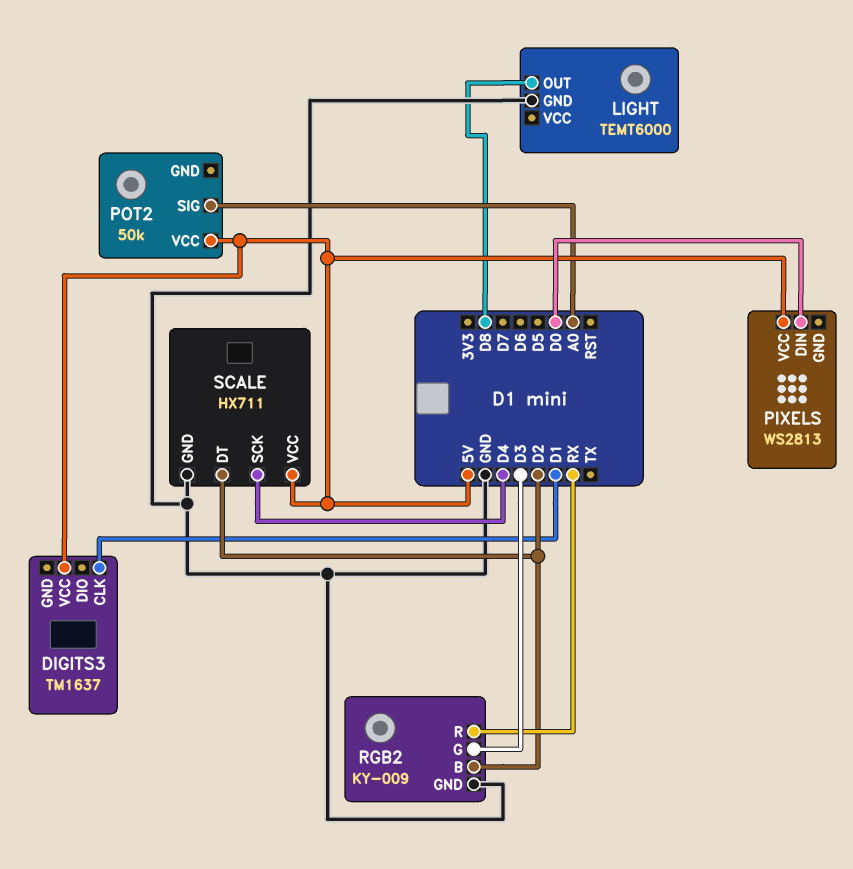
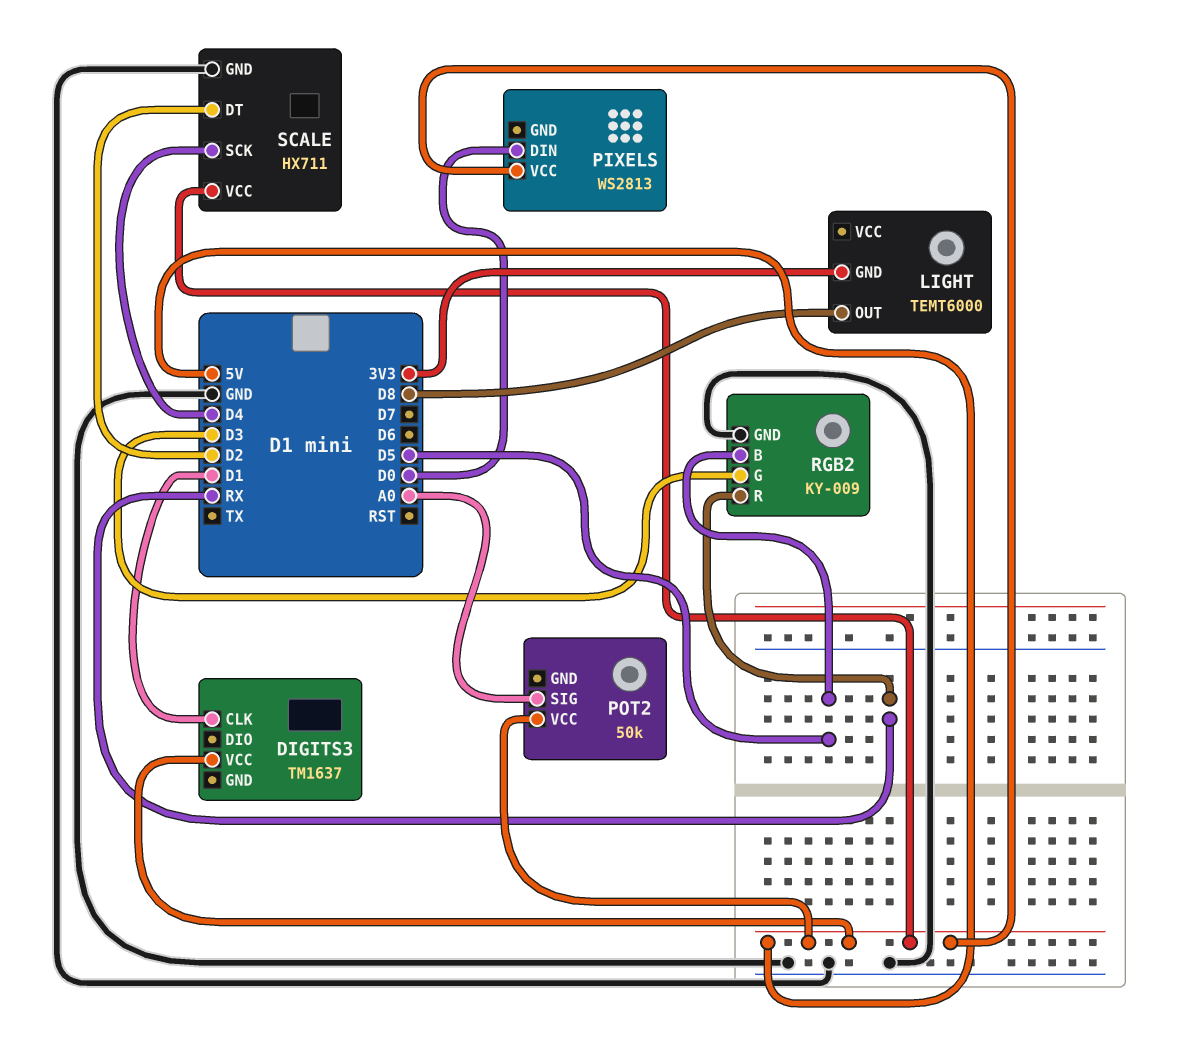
LIGHT pin GND: GND -> 3V3
RGB2 pin B: D2 -> D5

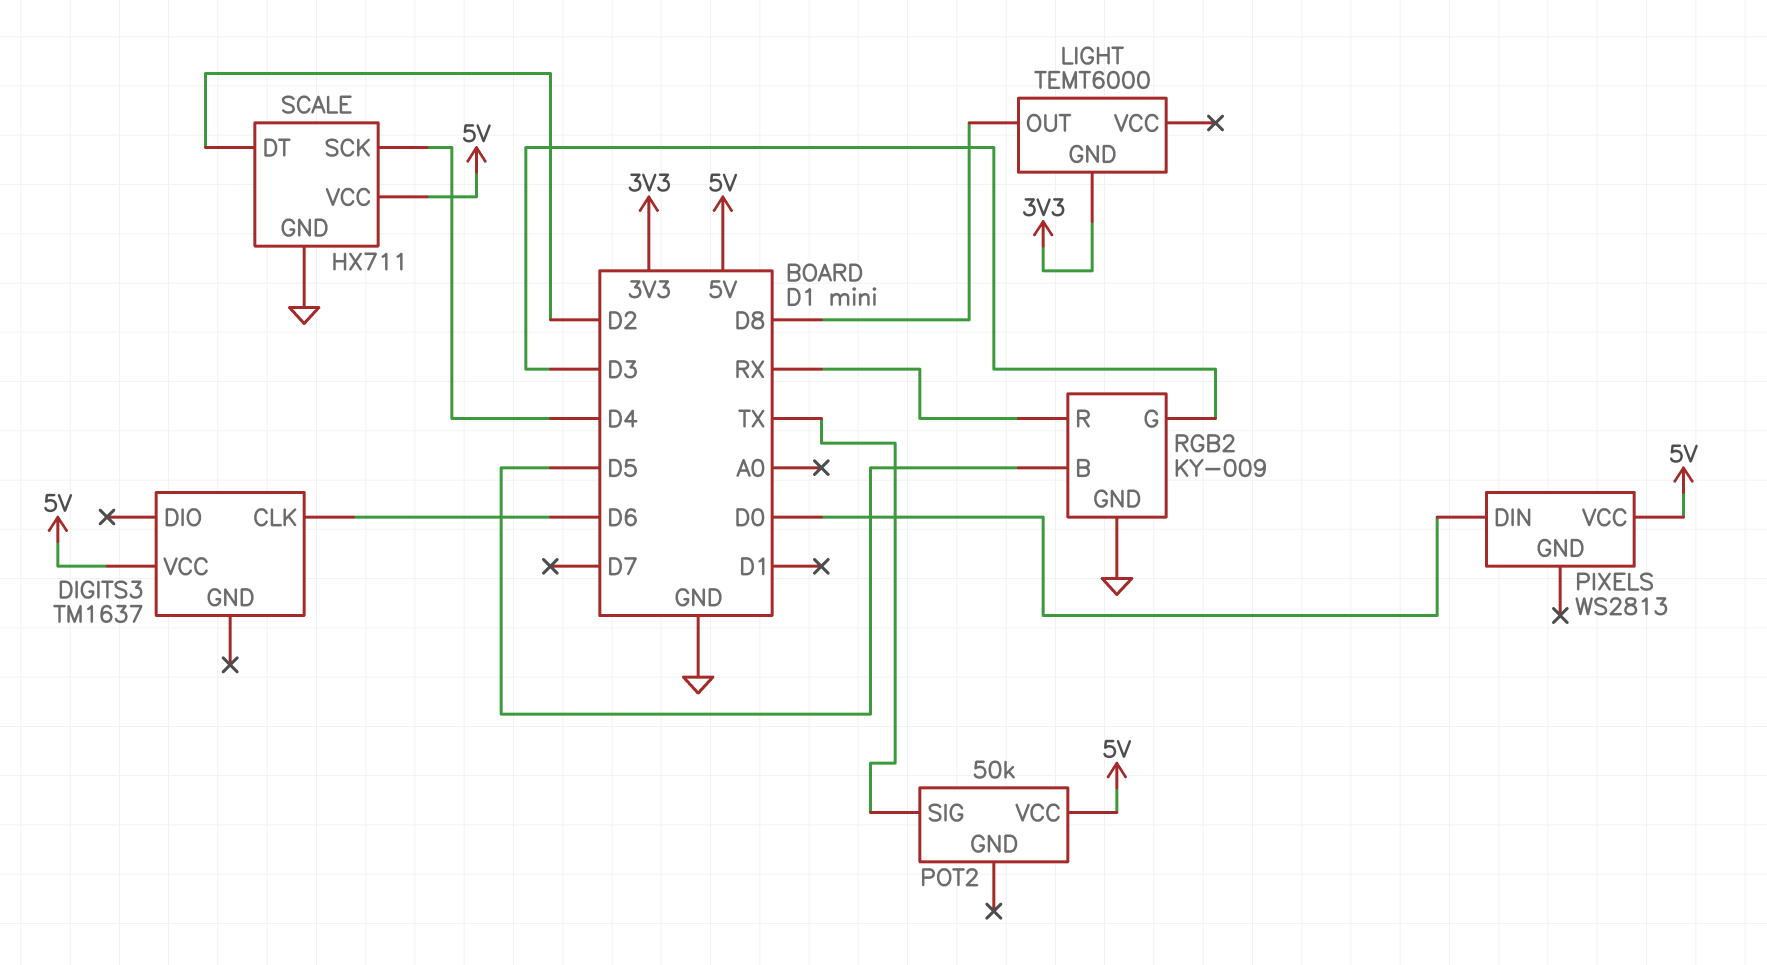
DIGITS3 pin CLK: D1 -> D6
POT2 pin SIG: A0 -> TX

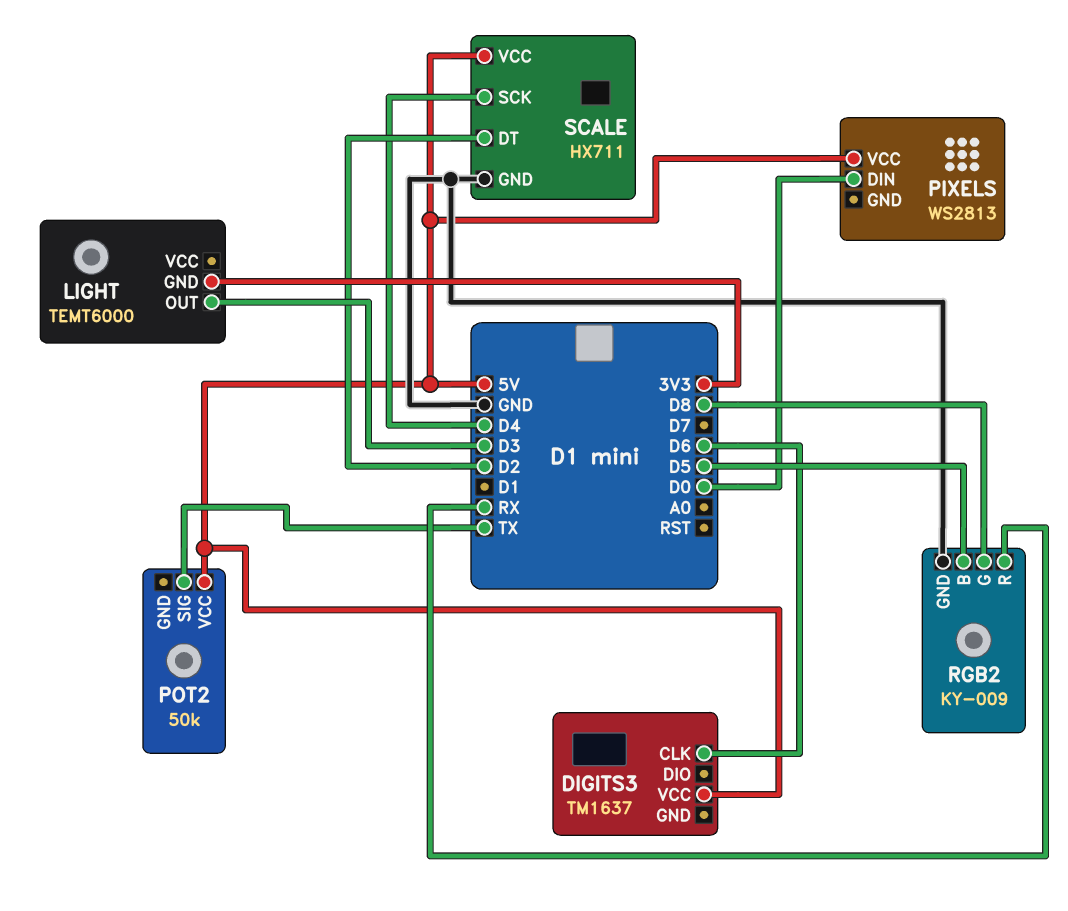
LIGHT pin OUT: D8 -> D3
RGB2 pin G: D3 -> D8

